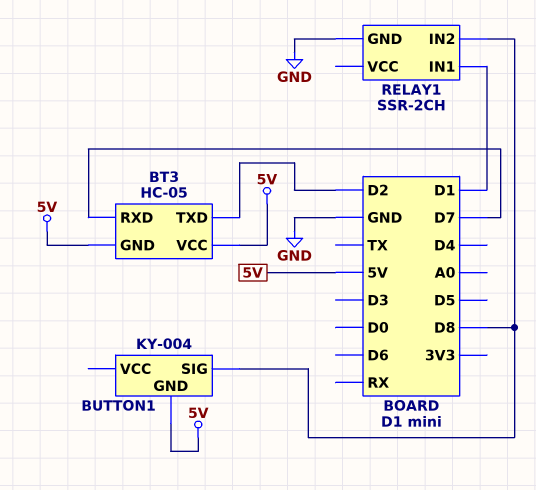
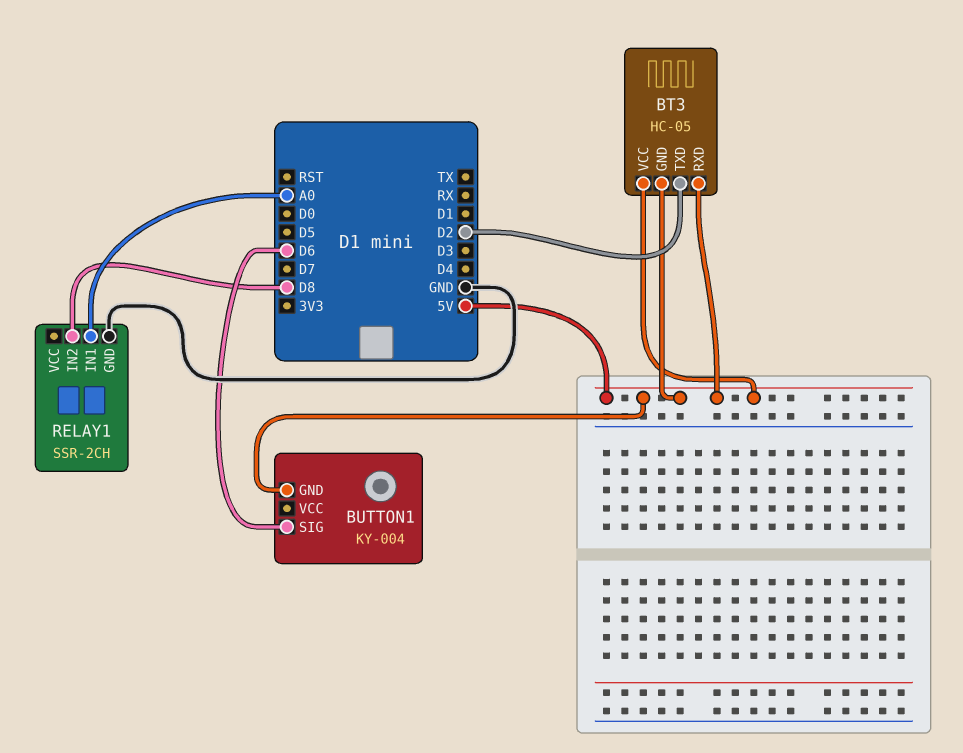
BT3 pin RXD: D7 -> 5V
BUTTON1 pin SIG: D8 -> D6
RELAY1 pin IN1: D1 -> A0

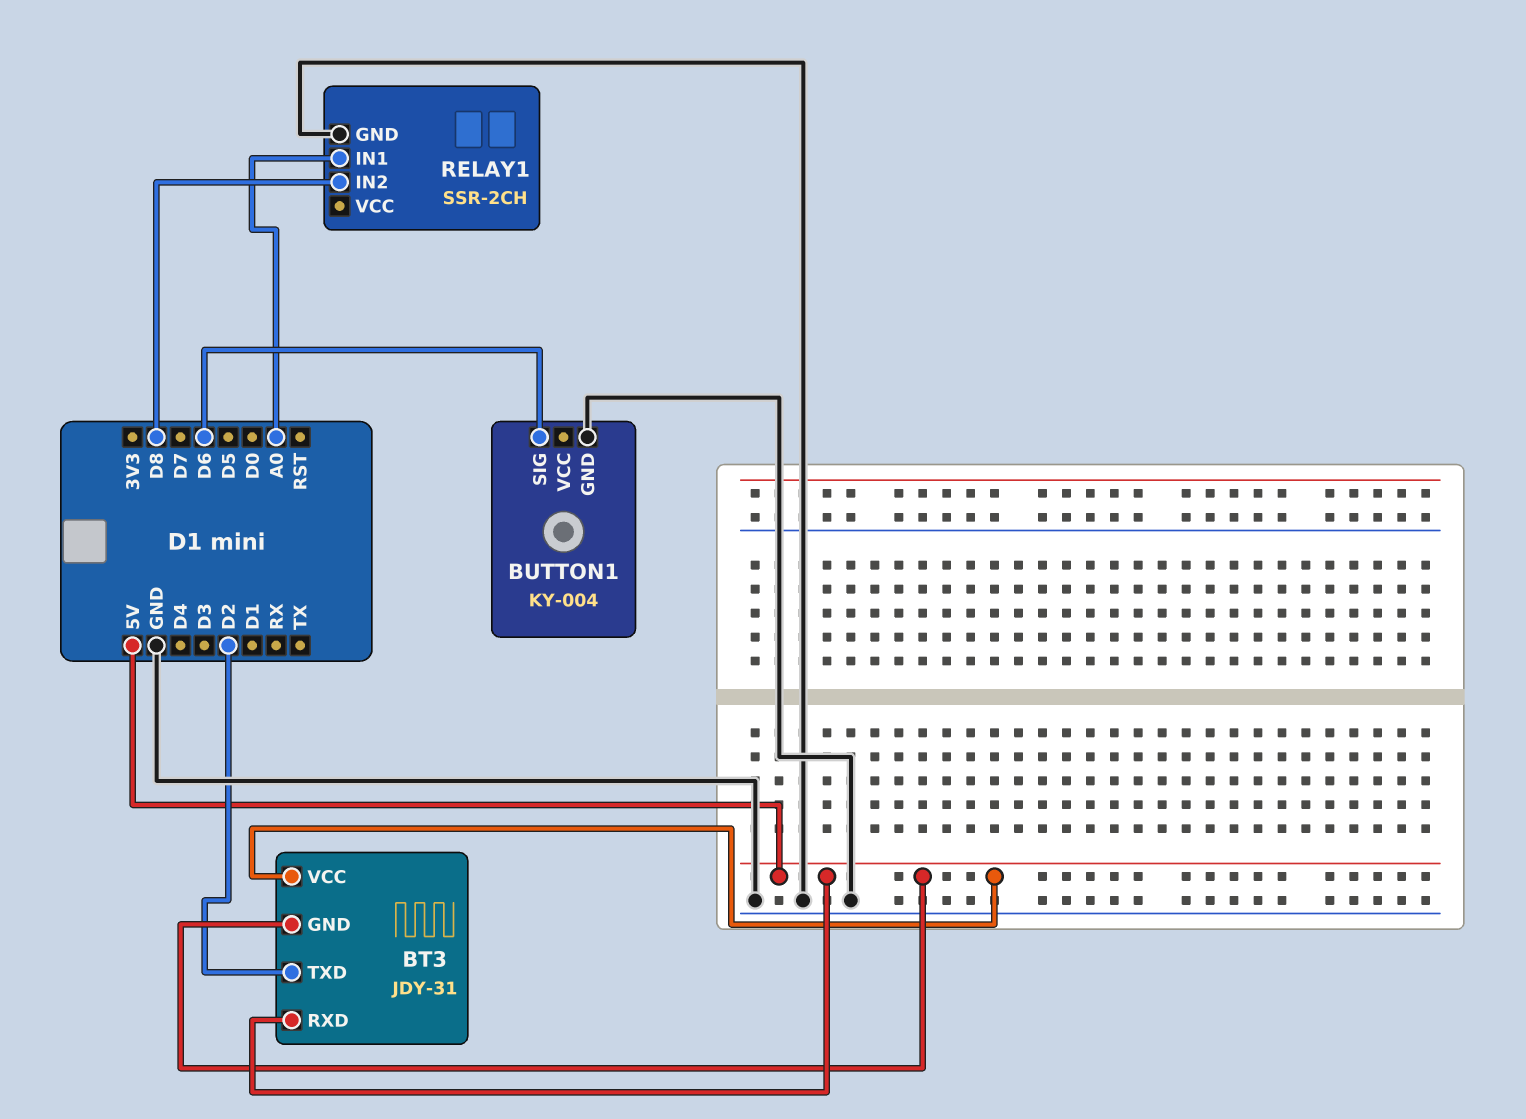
BT3: HC-05 -> JDY-31
BUTTON1 pin GND: 5V -> GND

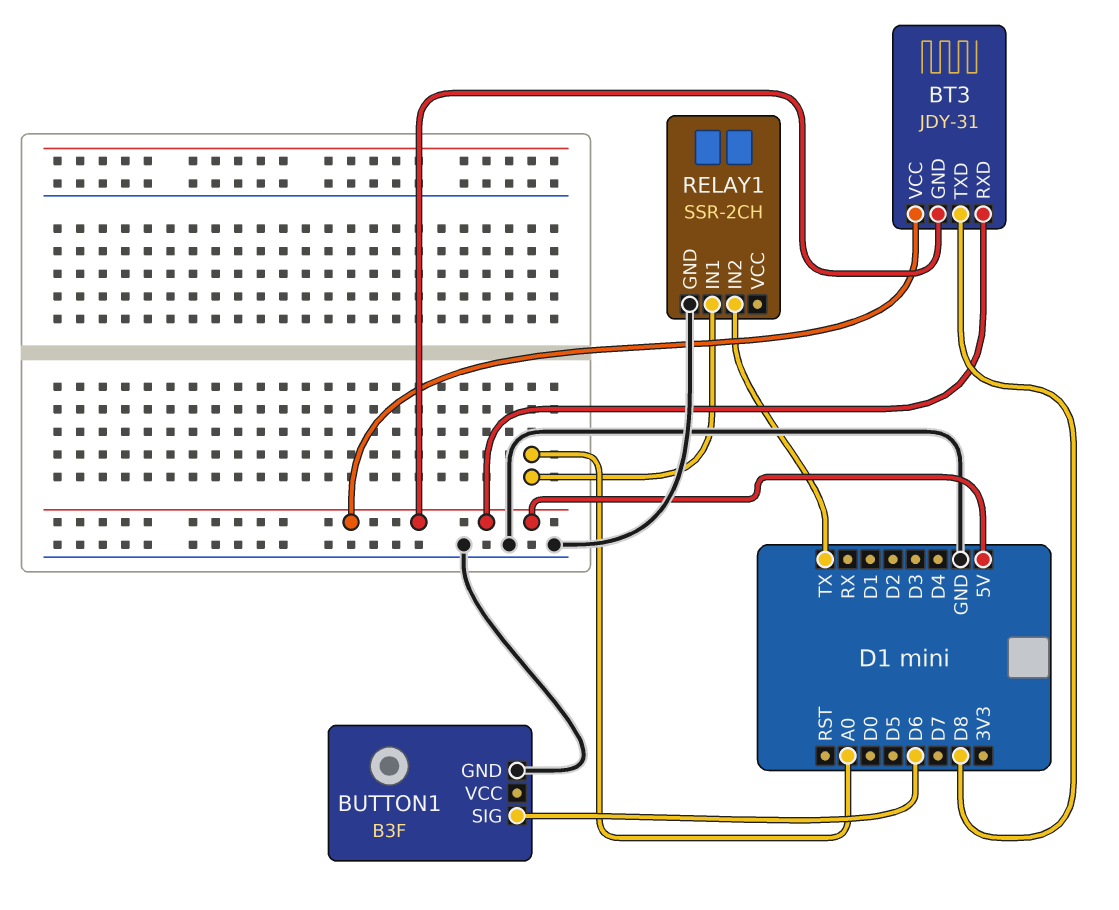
BT3 pin TXD: D2 -> D8
BUTTON1: KY-004 -> B3F
RELAY1 pin IN2: D8 -> TX

